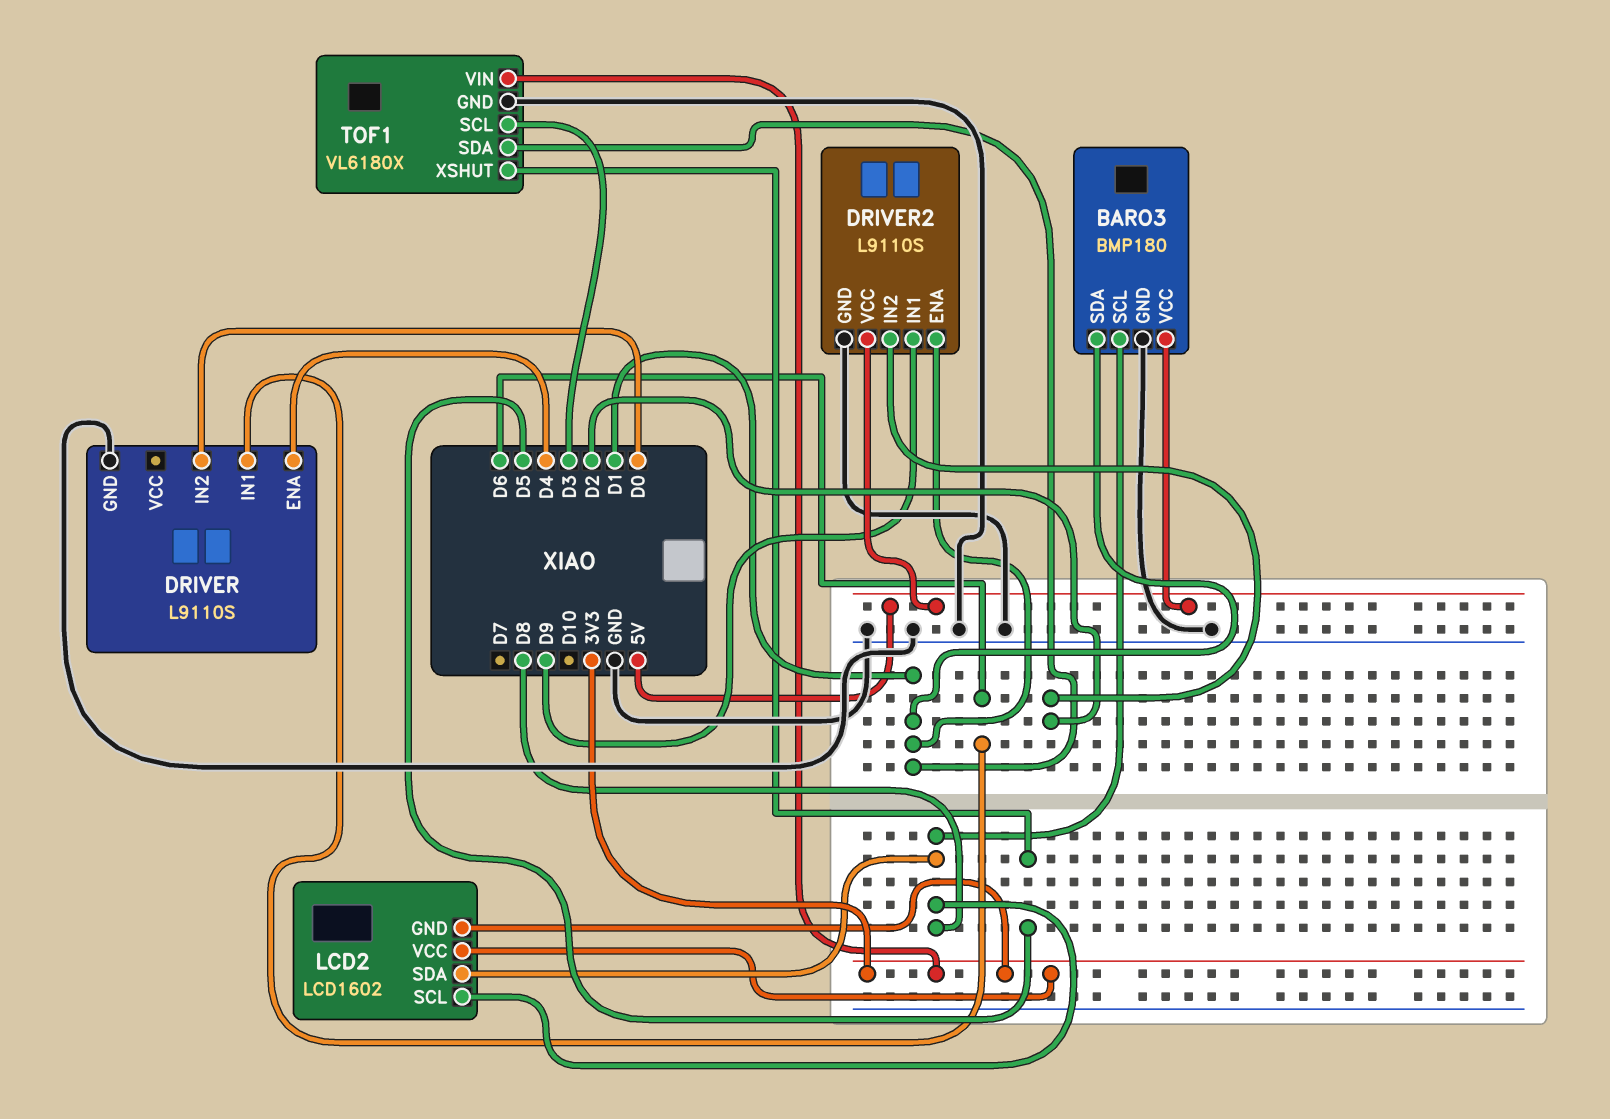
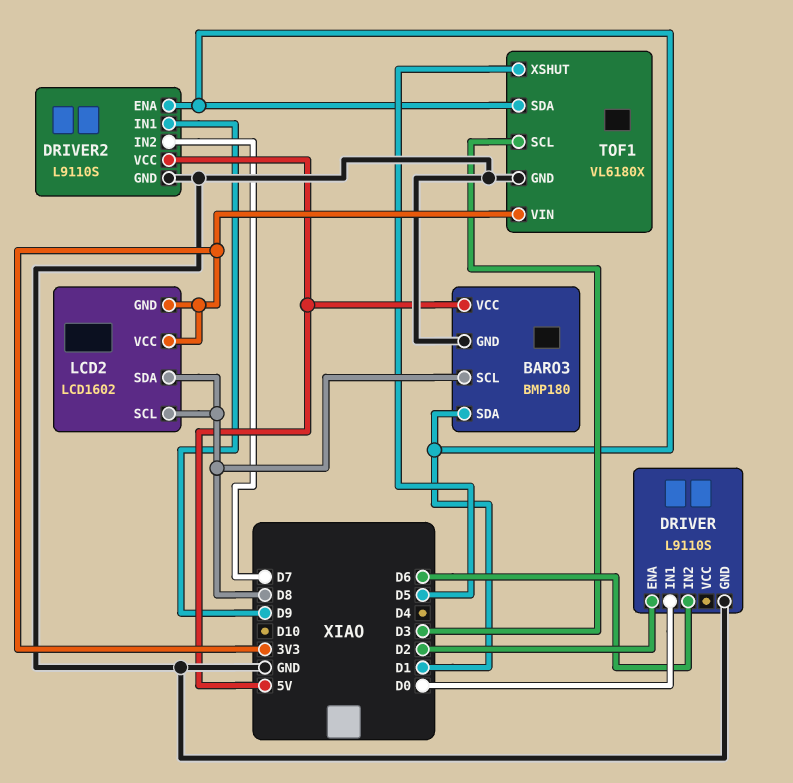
DRIVER pin ENA: D4 -> D2
DRIVER pin IN1: D6 -> D0
DRIVER pin IN2: D0 -> D6
DRIVER2 pin IN2: D2 -> D7

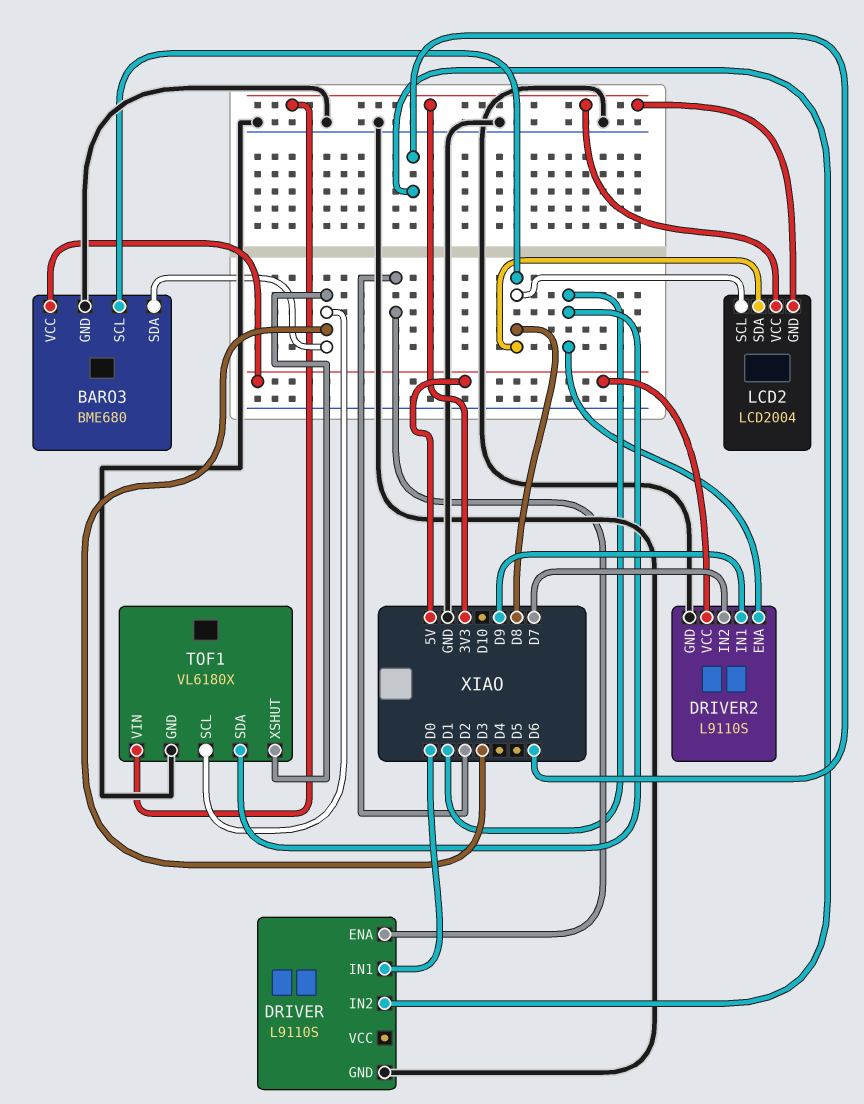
BARO3: BMP180 -> BME680
BARO3 pin SDA: D1 -> D3
LCD2: LCD1602 -> LCD2004
TOF1 pin XSHUT: D5 -> D3

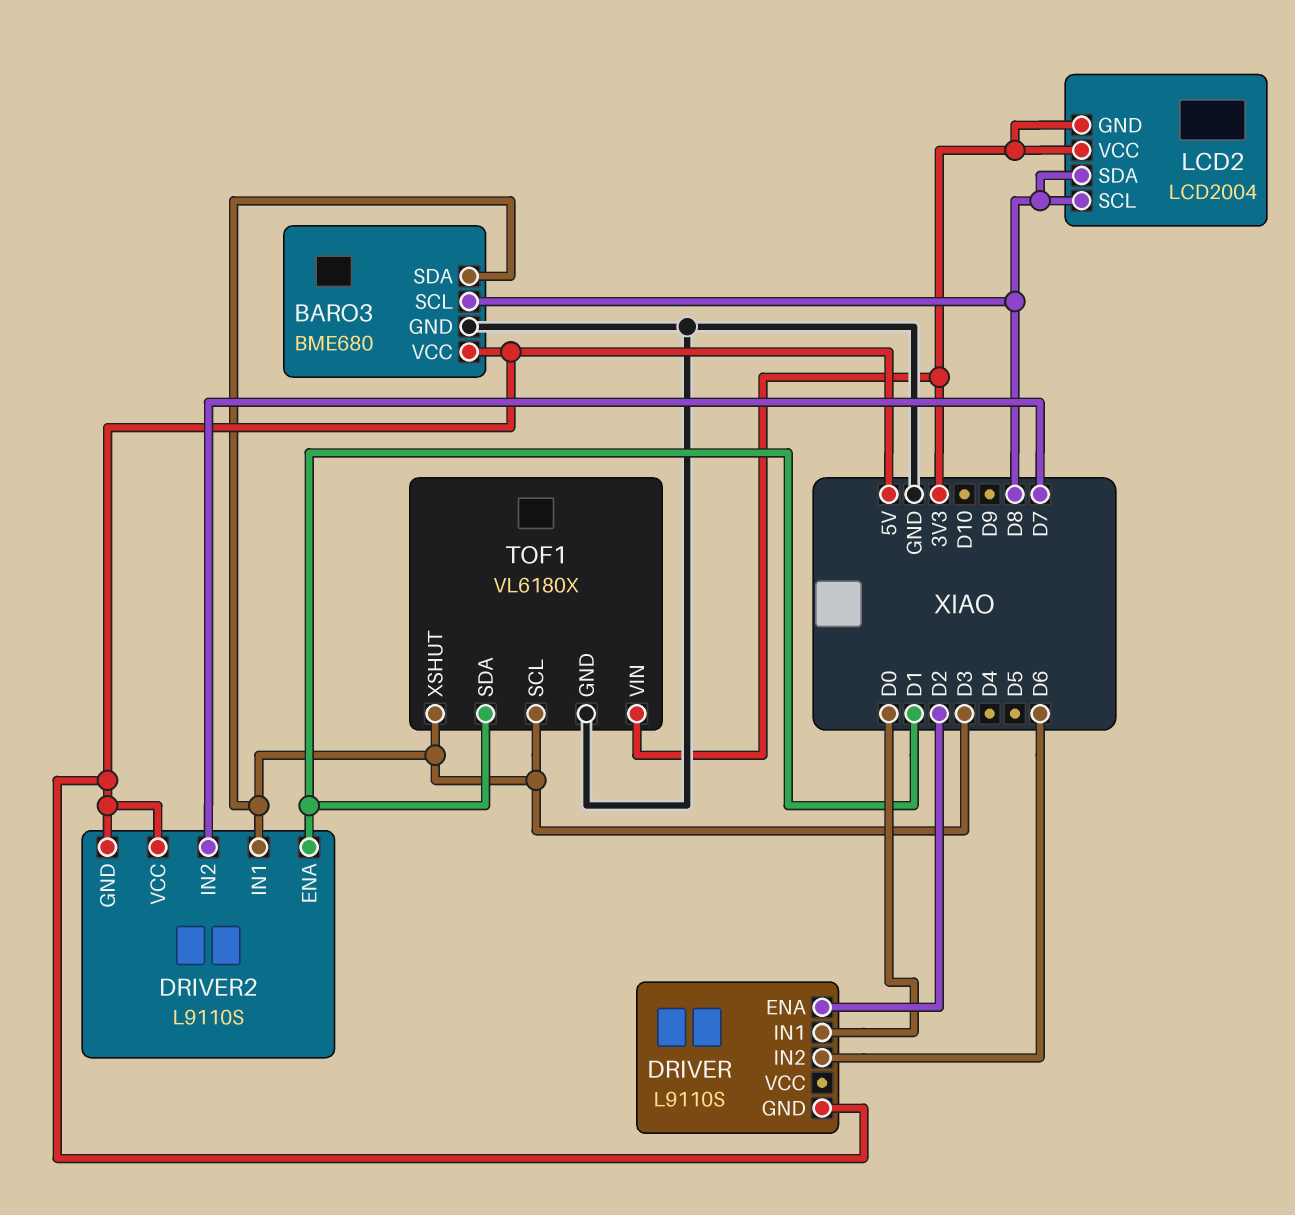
DRIVER pin GND: GND -> 5V
DRIVER2 pin GND: GND -> 5V
DRIVER2 pin IN1: D9 -> D3

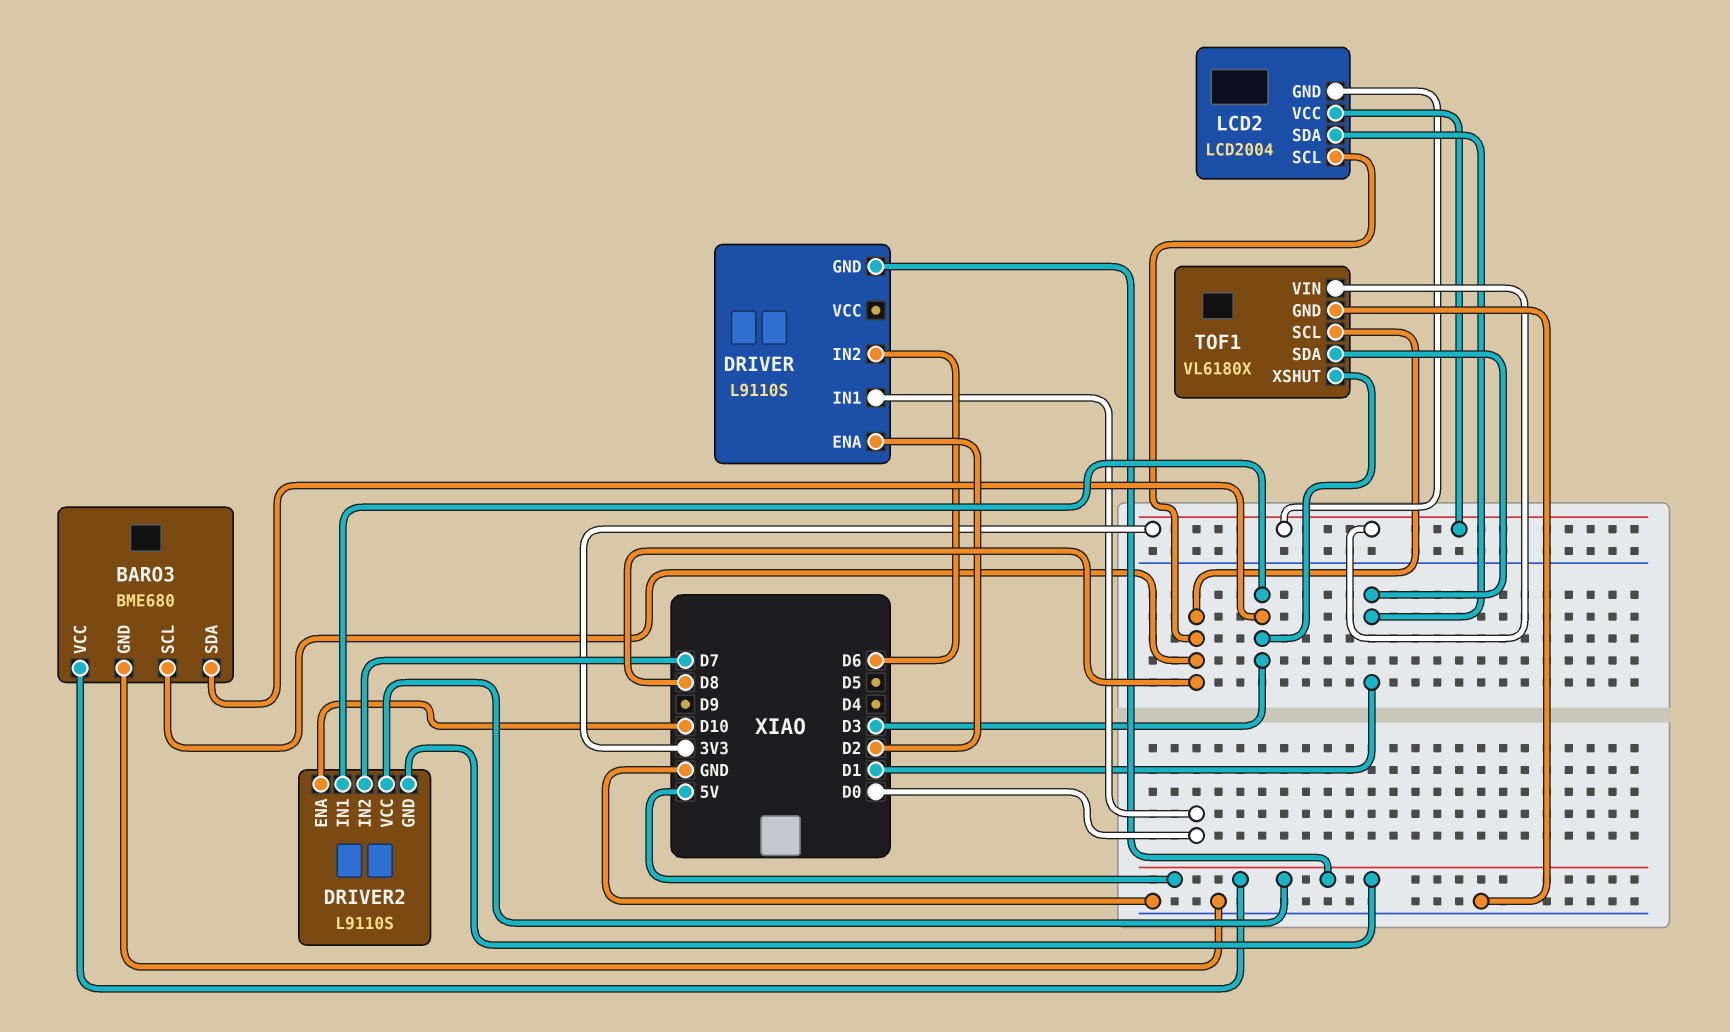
DRIVER2 pin ENA: D1 -> D10
LCD2 pin SDA: D8 -> D1
TOF1 pin SCL: D3 -> D8

